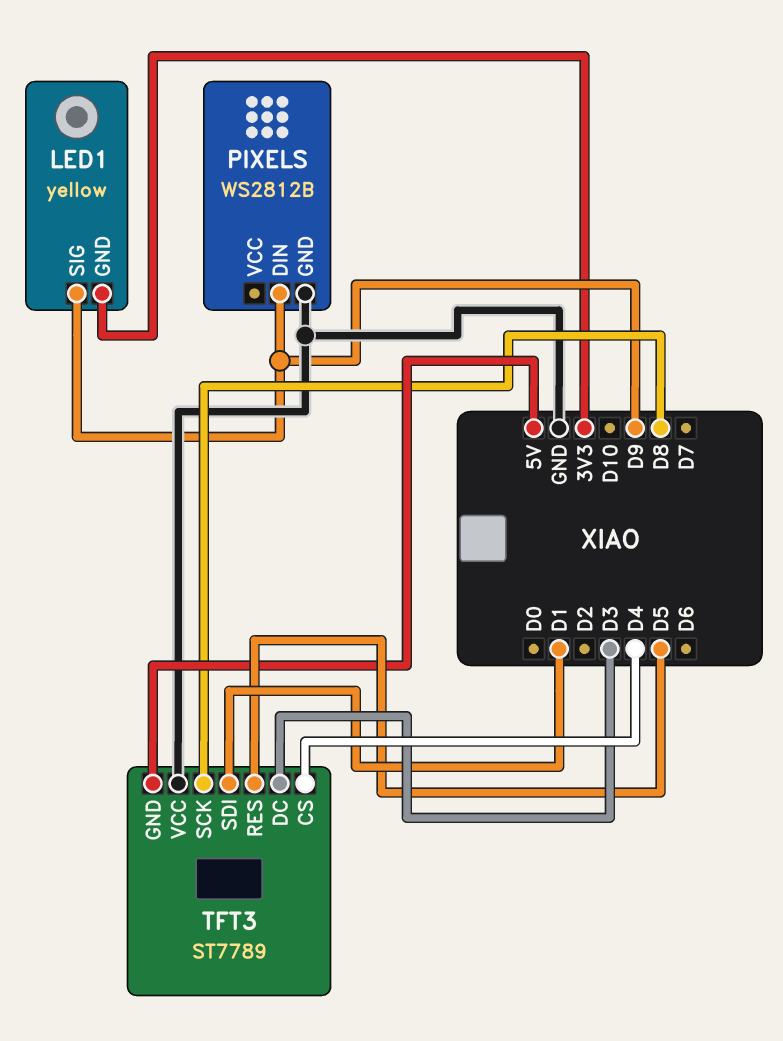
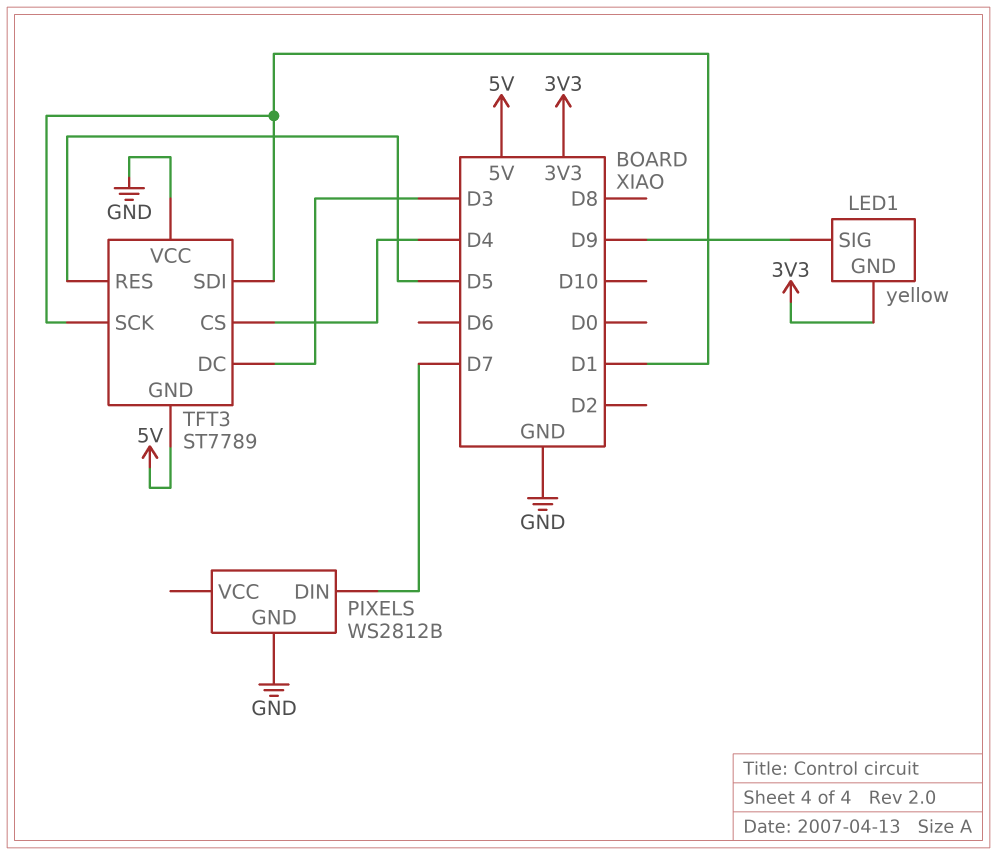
PIXELS pin DIN: D9 -> D7
TFT3 pin SCK: D8 -> D1

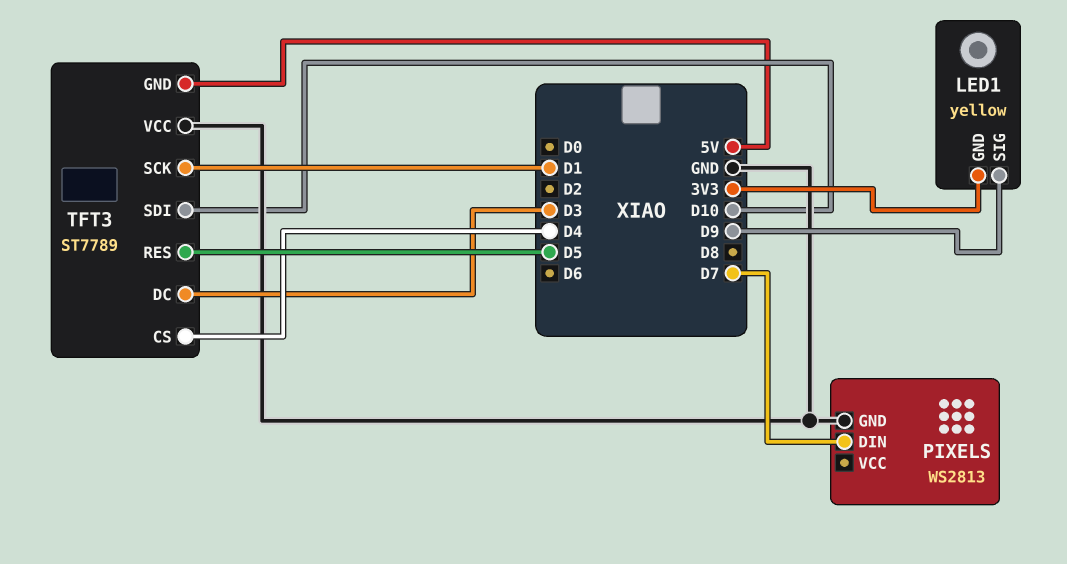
PIXELS: WS2812B -> WS2813
TFT3 pin SDI: D1 -> D10

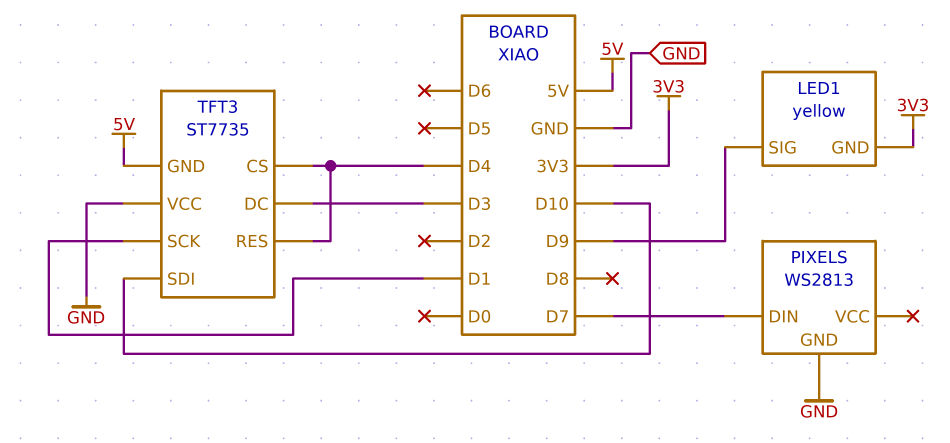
TFT3: ST7789 -> ST7735
TFT3 pin RES: D5 -> D4

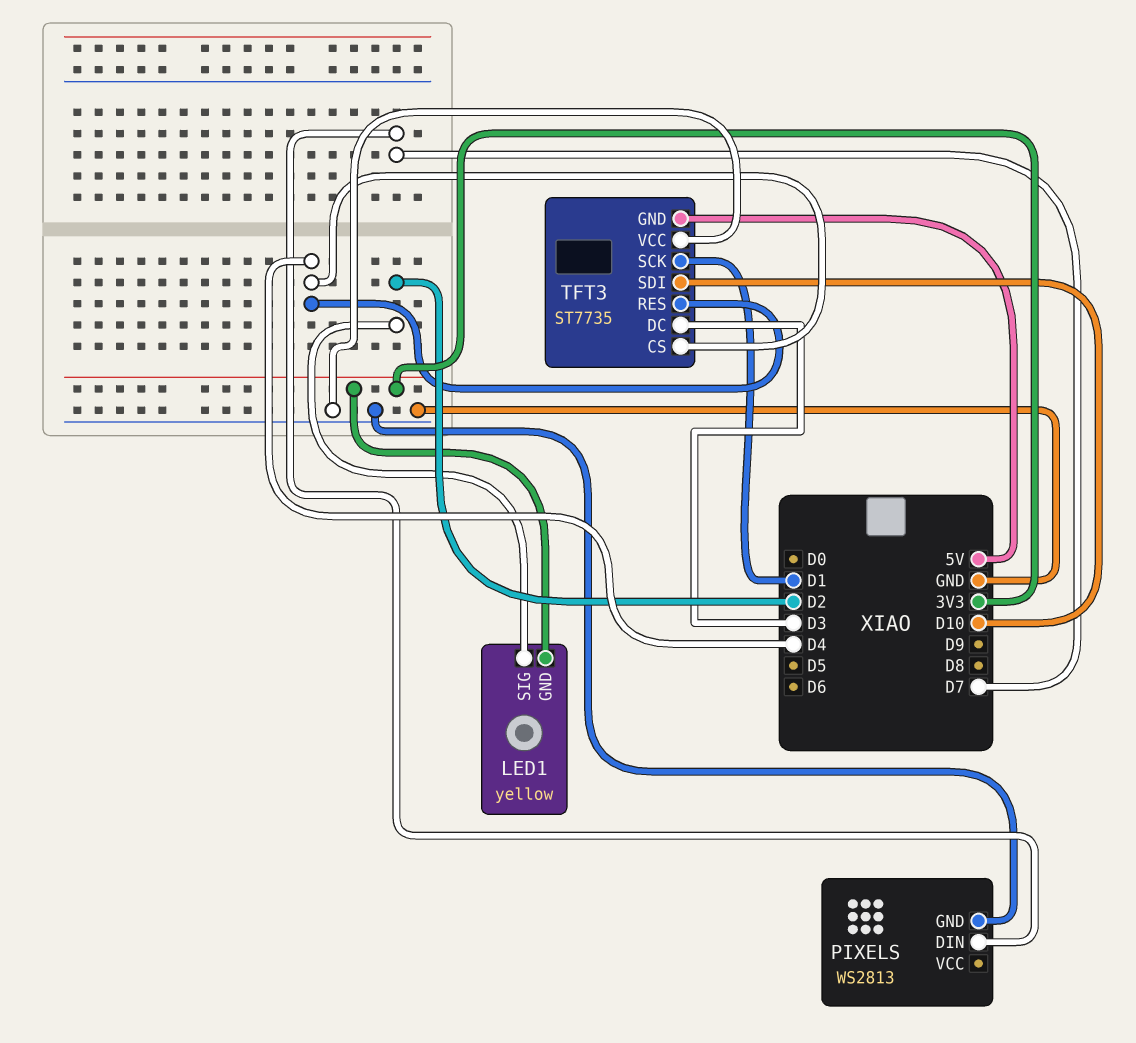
LED1 pin SIG: D9 -> D2

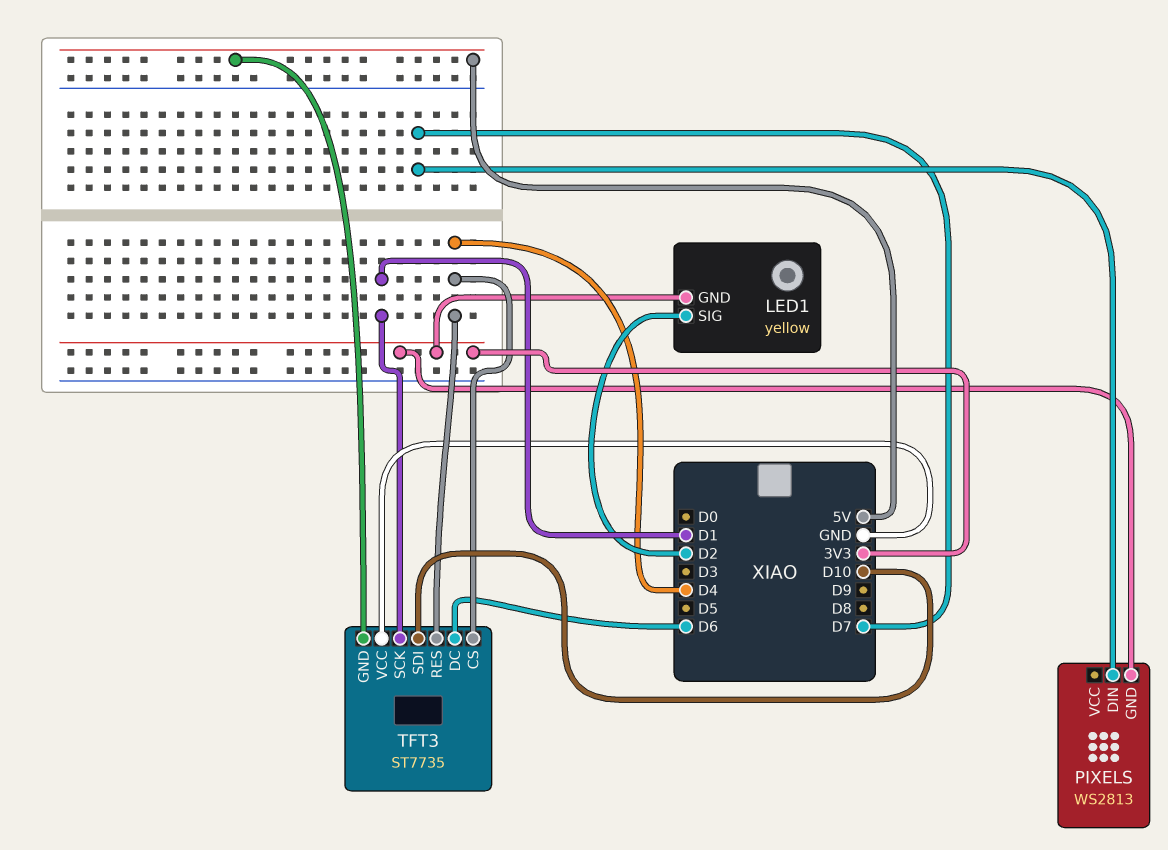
PIXELS pin GND: GND -> 3V3
TFT3 pin DC: D3 -> D6

